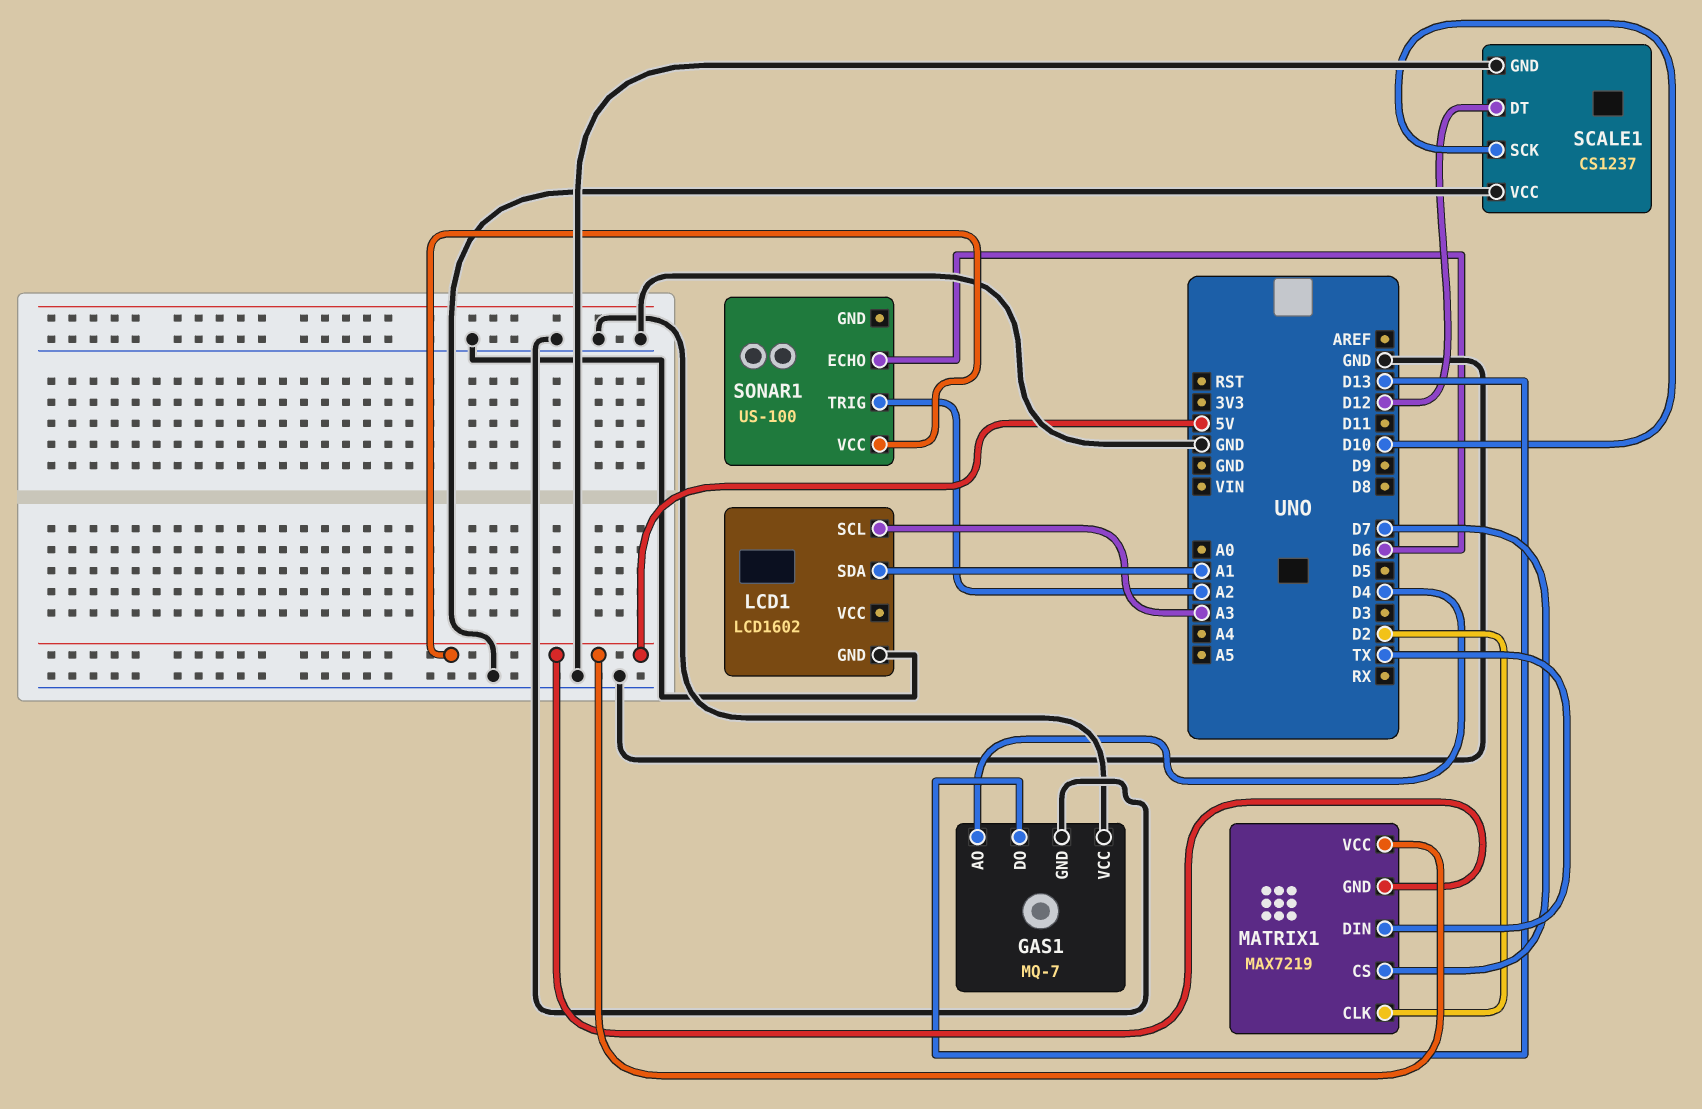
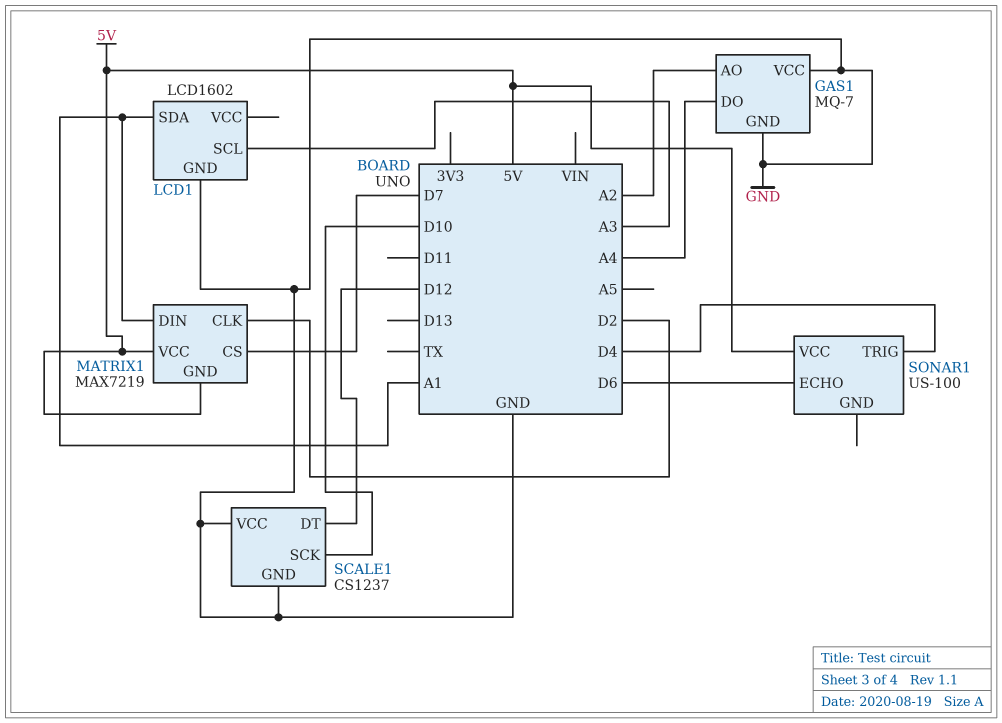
GAS1 pin AO: D4 -> A2
GAS1 pin DO: D13 -> A4
MATRIX1 pin DIN: TX -> A1
SONAR1 pin TRIG: A2 -> D4

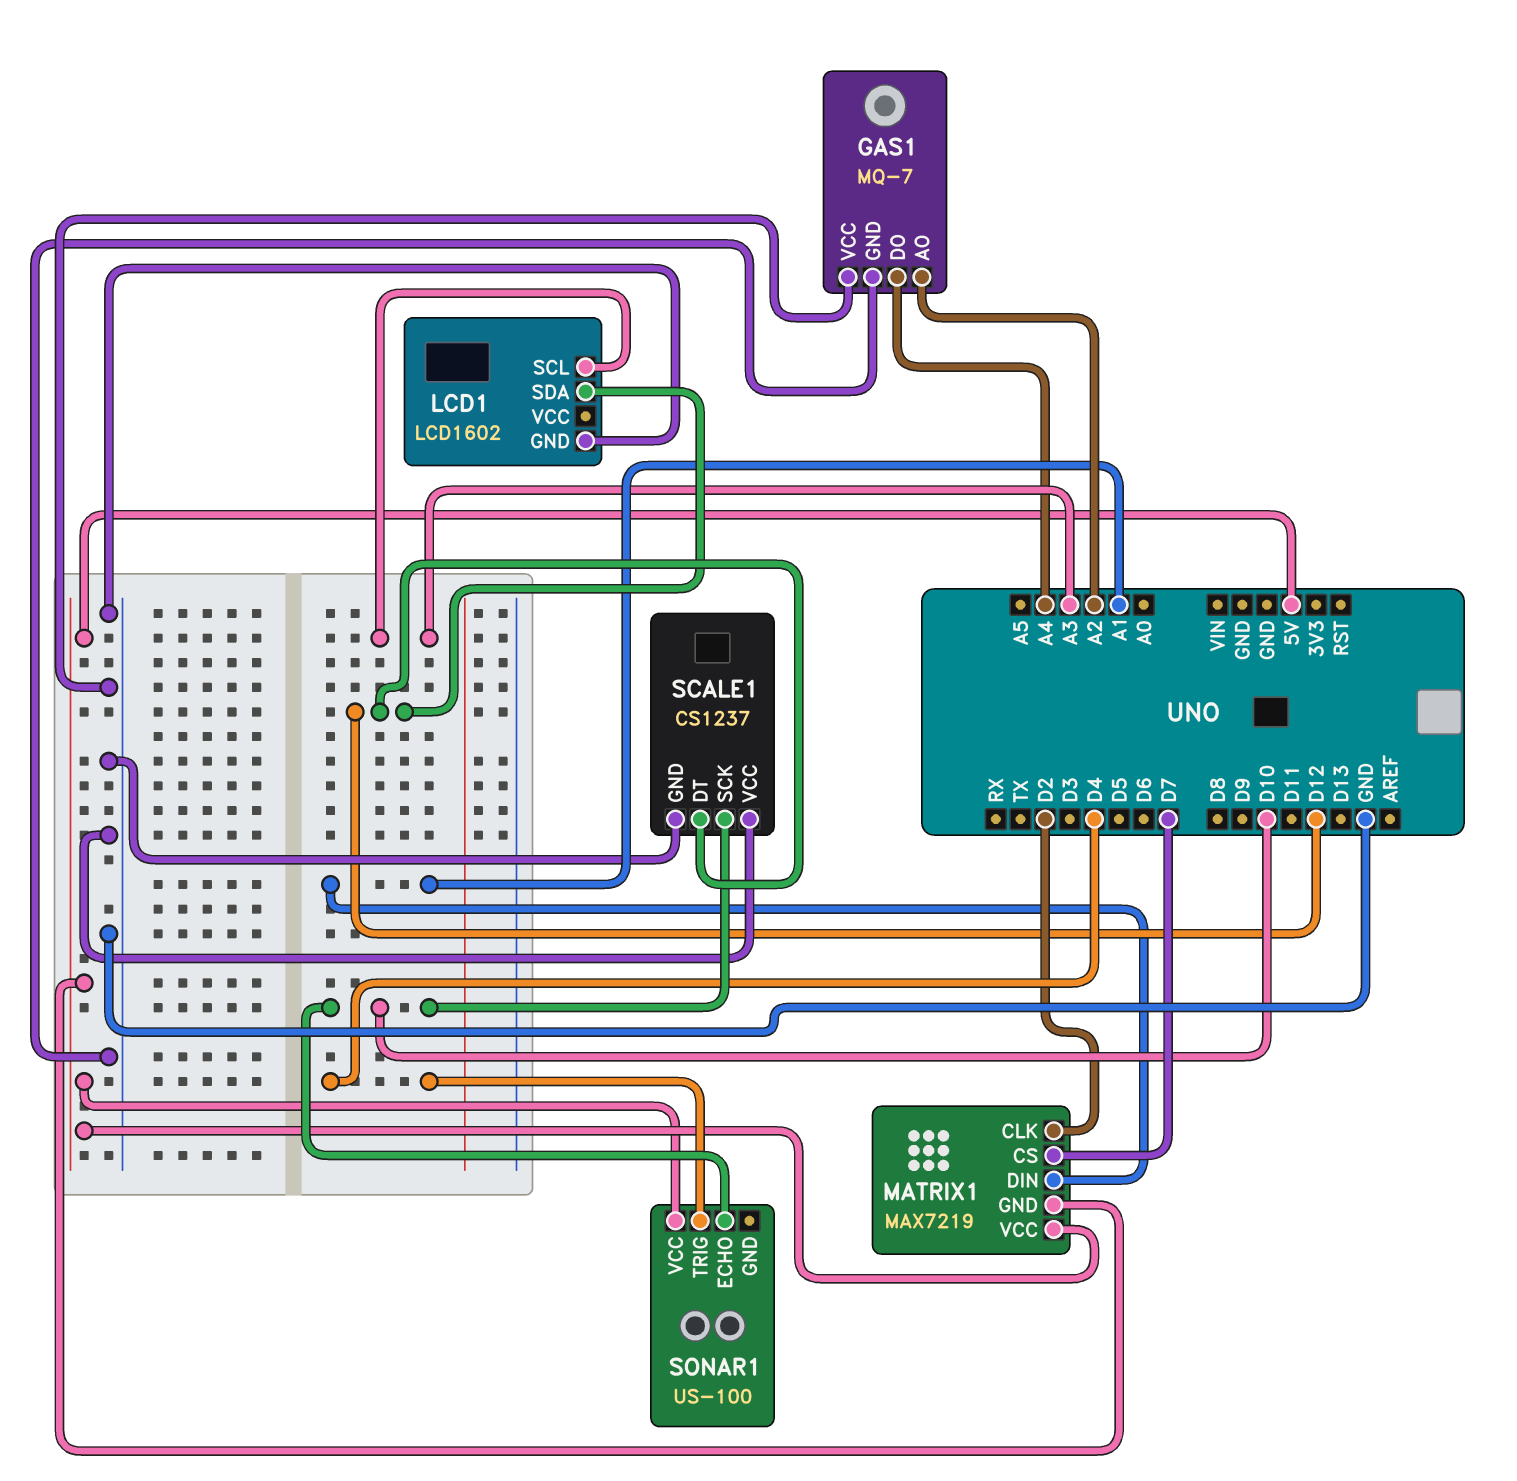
LCD1 pin SDA: A1 -> D12
SONAR1 pin ECHO: D6 -> D10

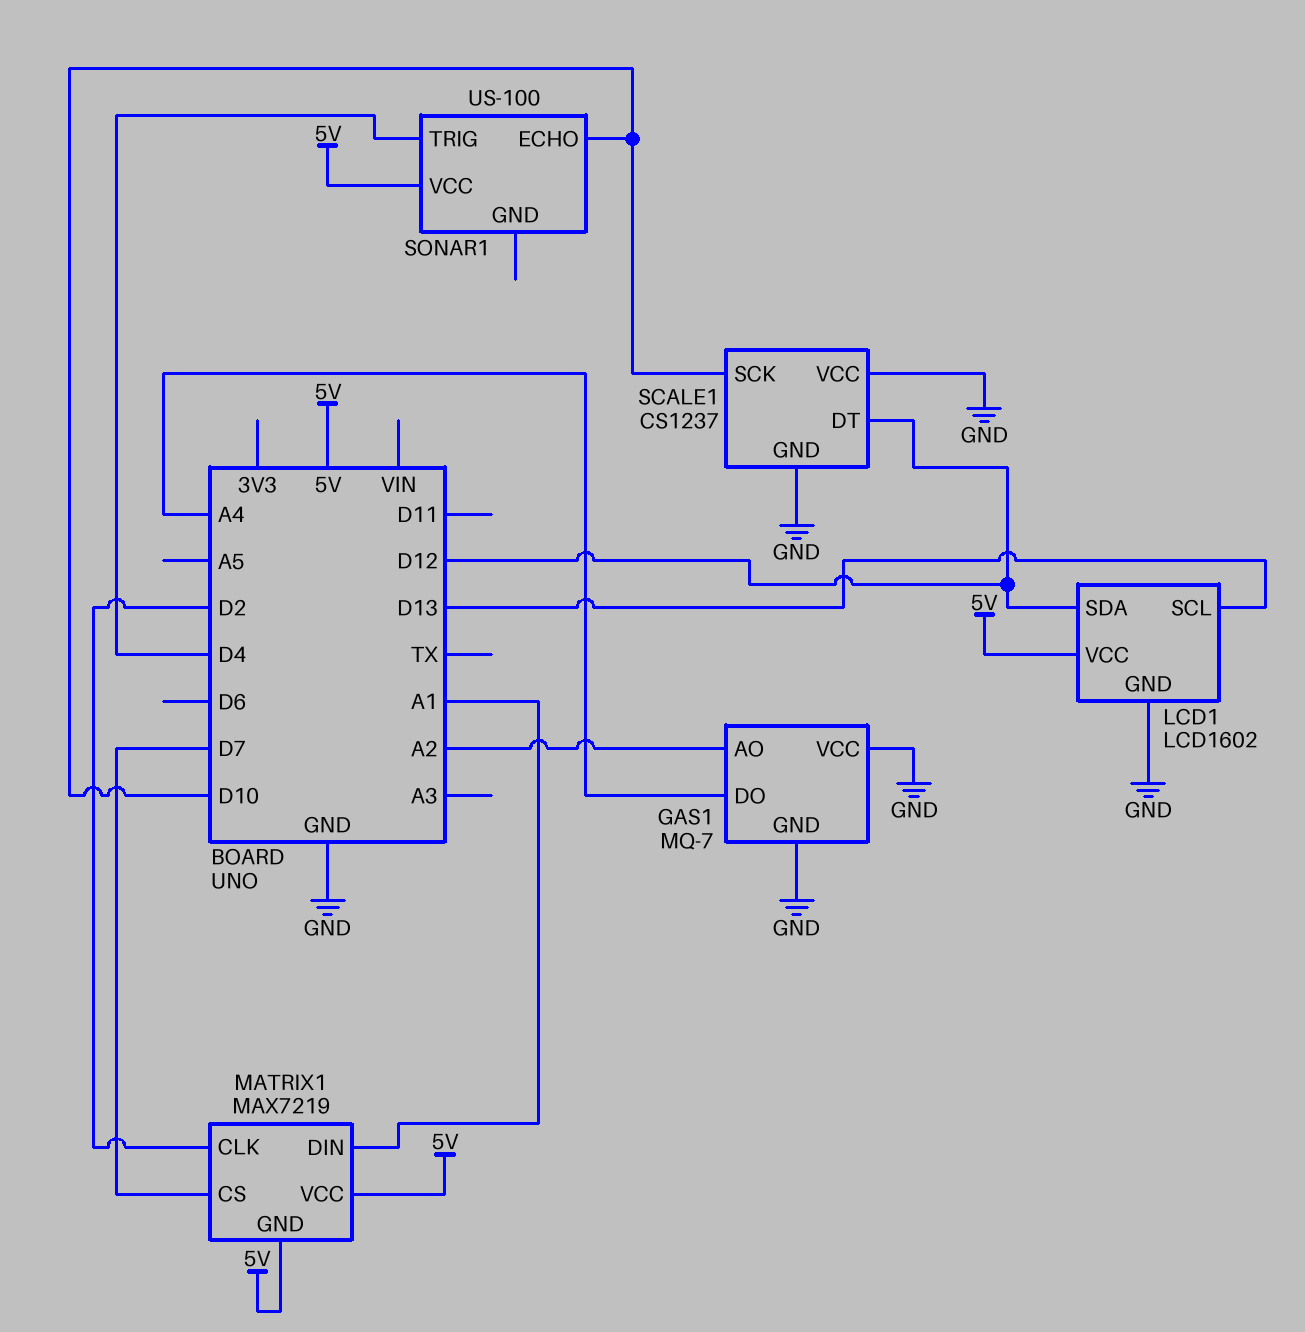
LCD1 pin SCL: A3 -> D13
LCD1 pin VCC: none -> 5V

